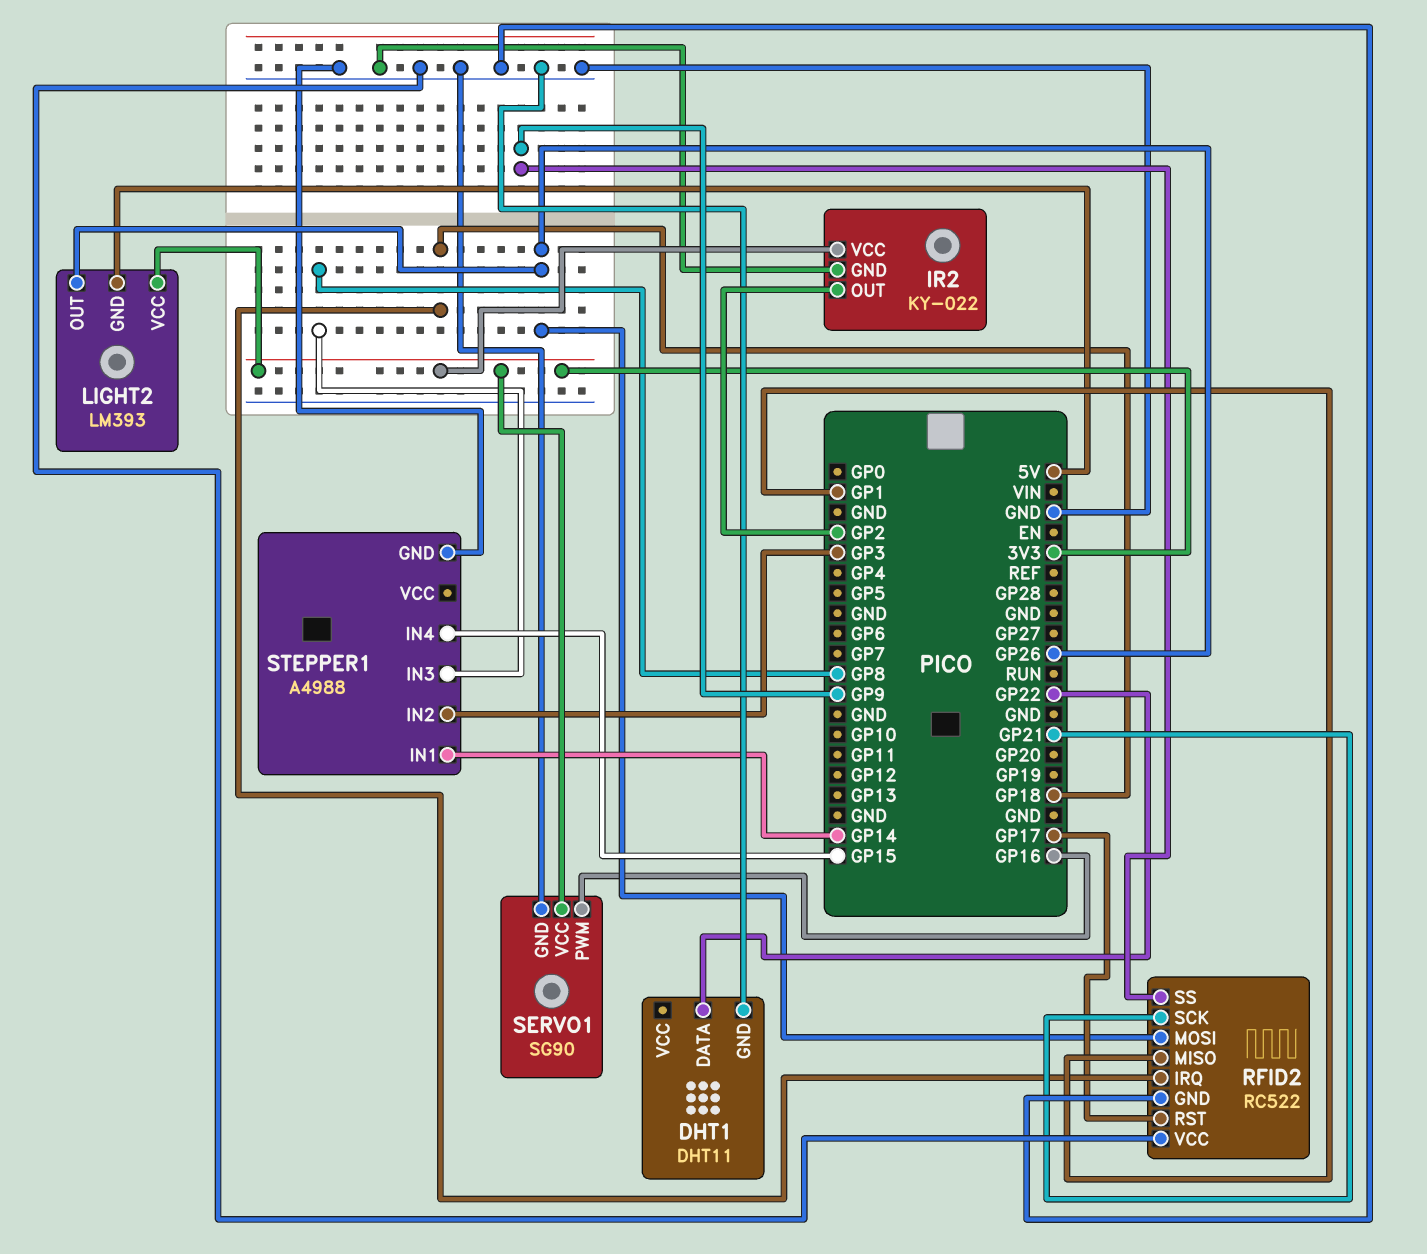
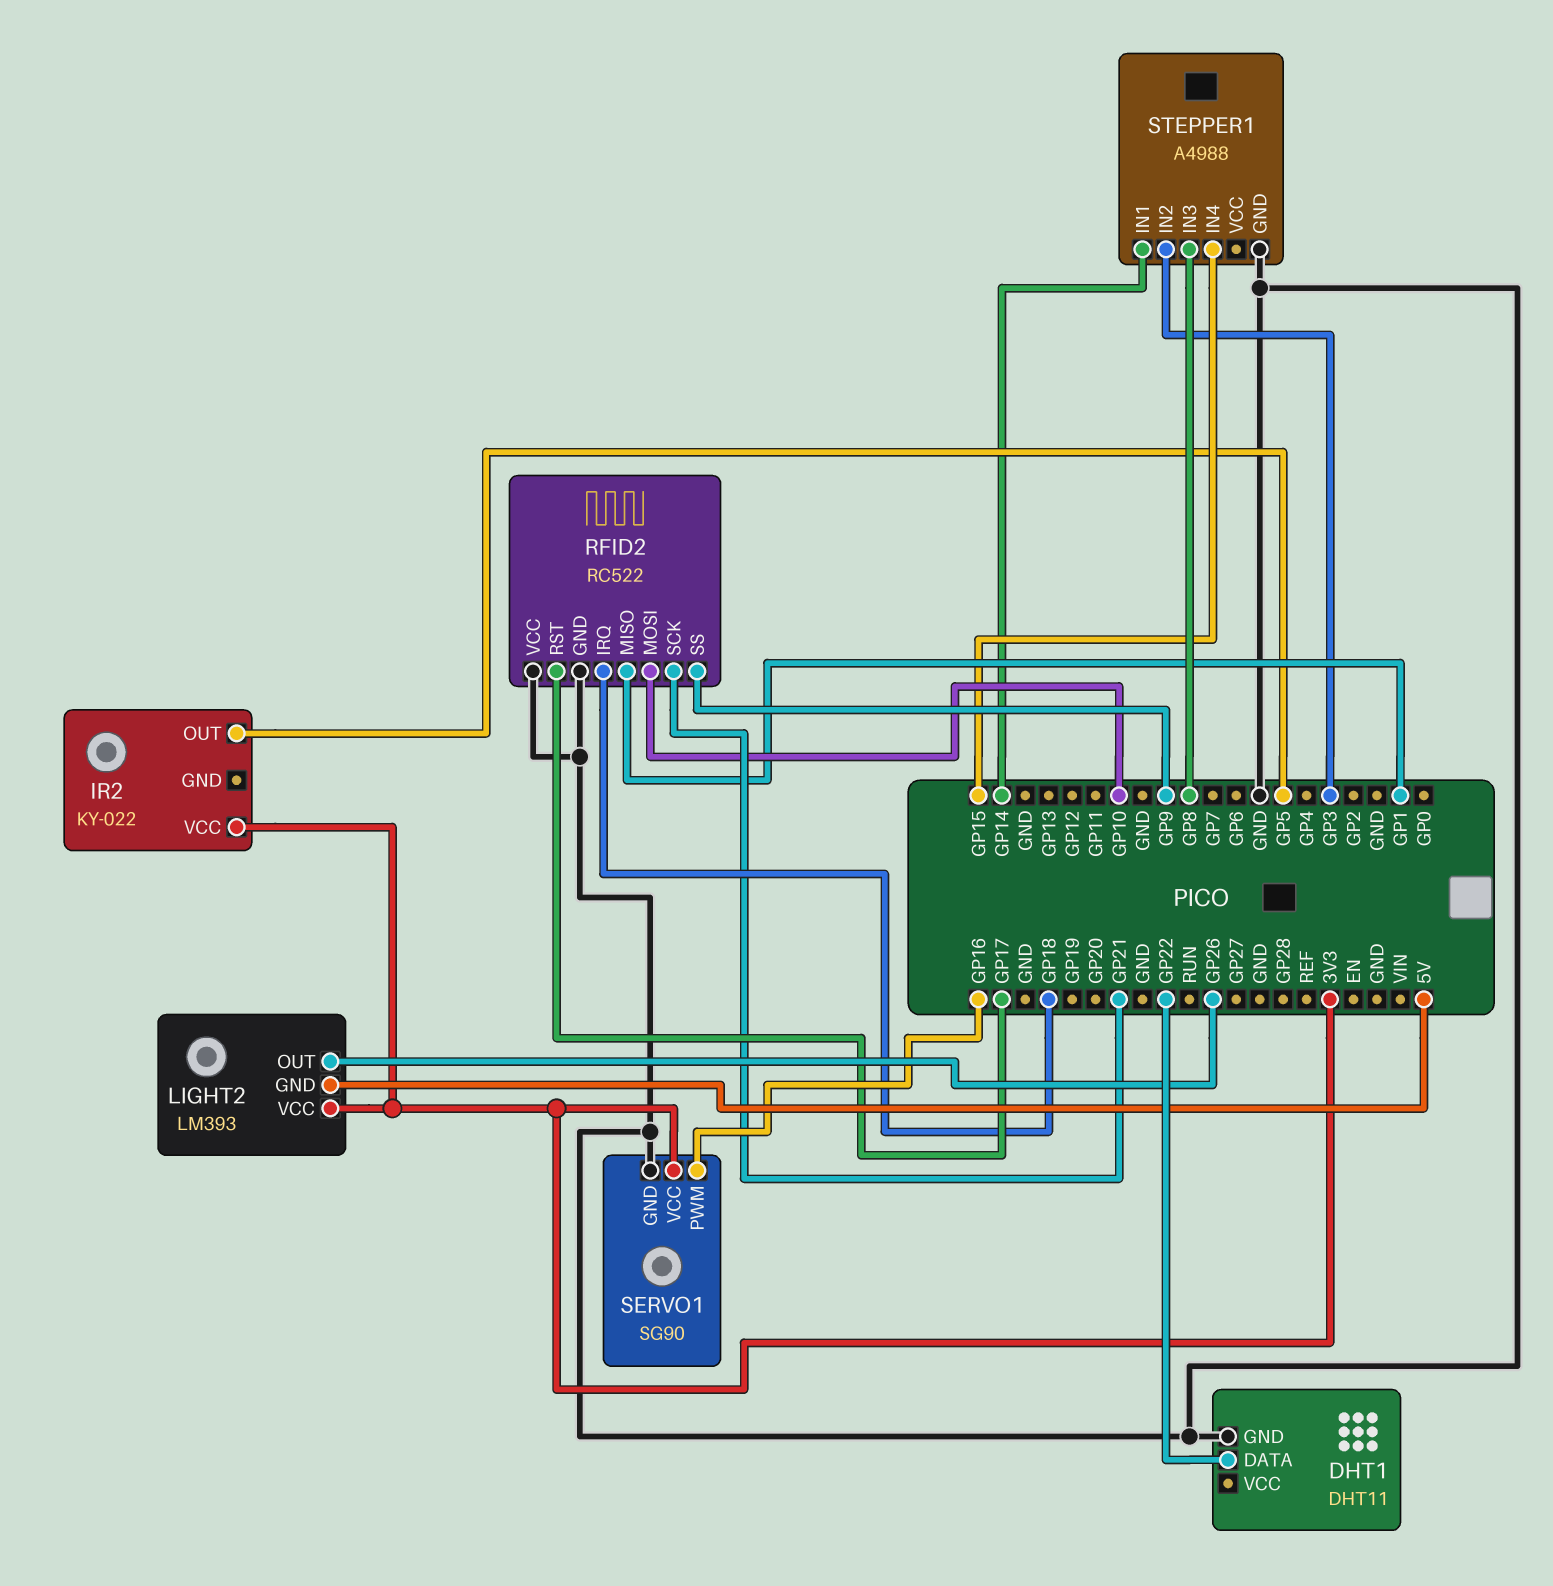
IR2 pin GND: GND -> none
IR2 pin OUT: GP2 -> GP5
RFID2 pin MOSI: GP26 -> GP10

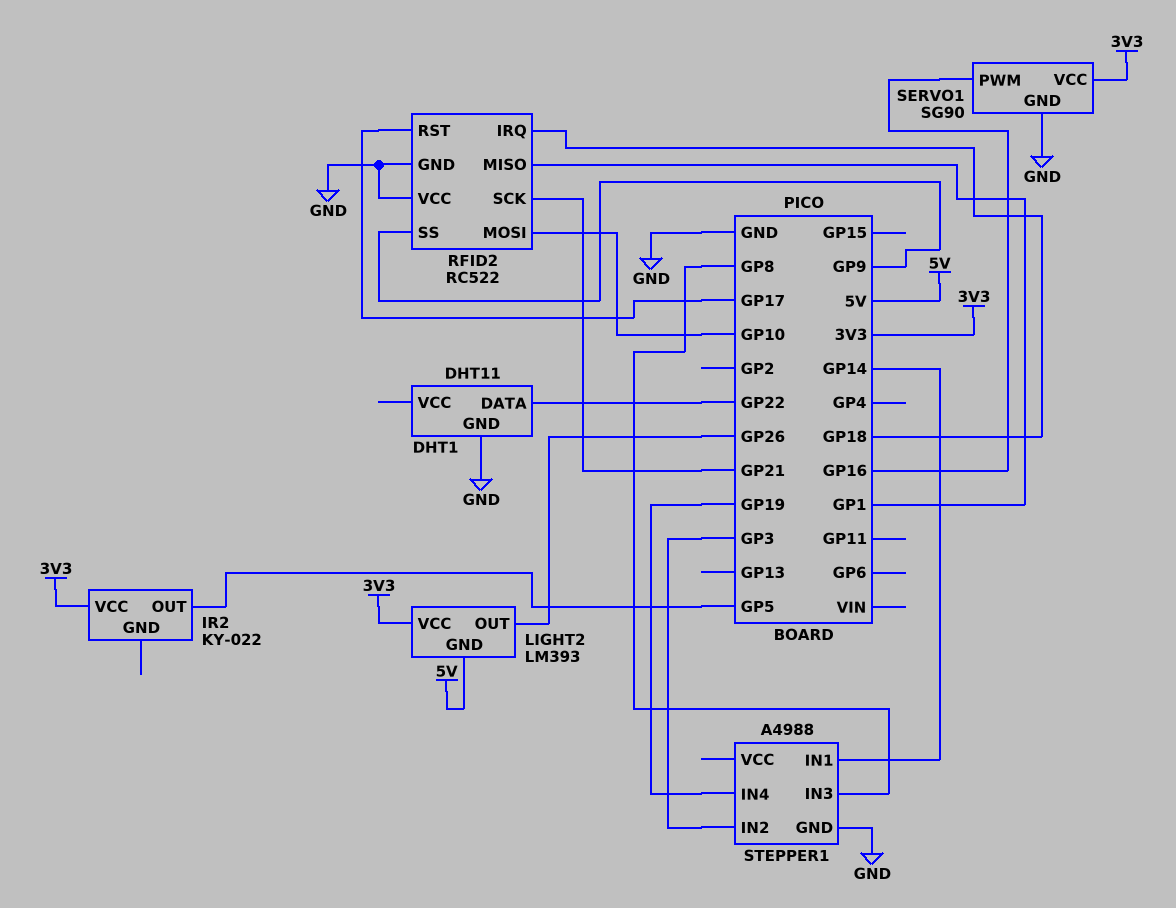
STEPPER1 pin IN4: GP15 -> GP19

